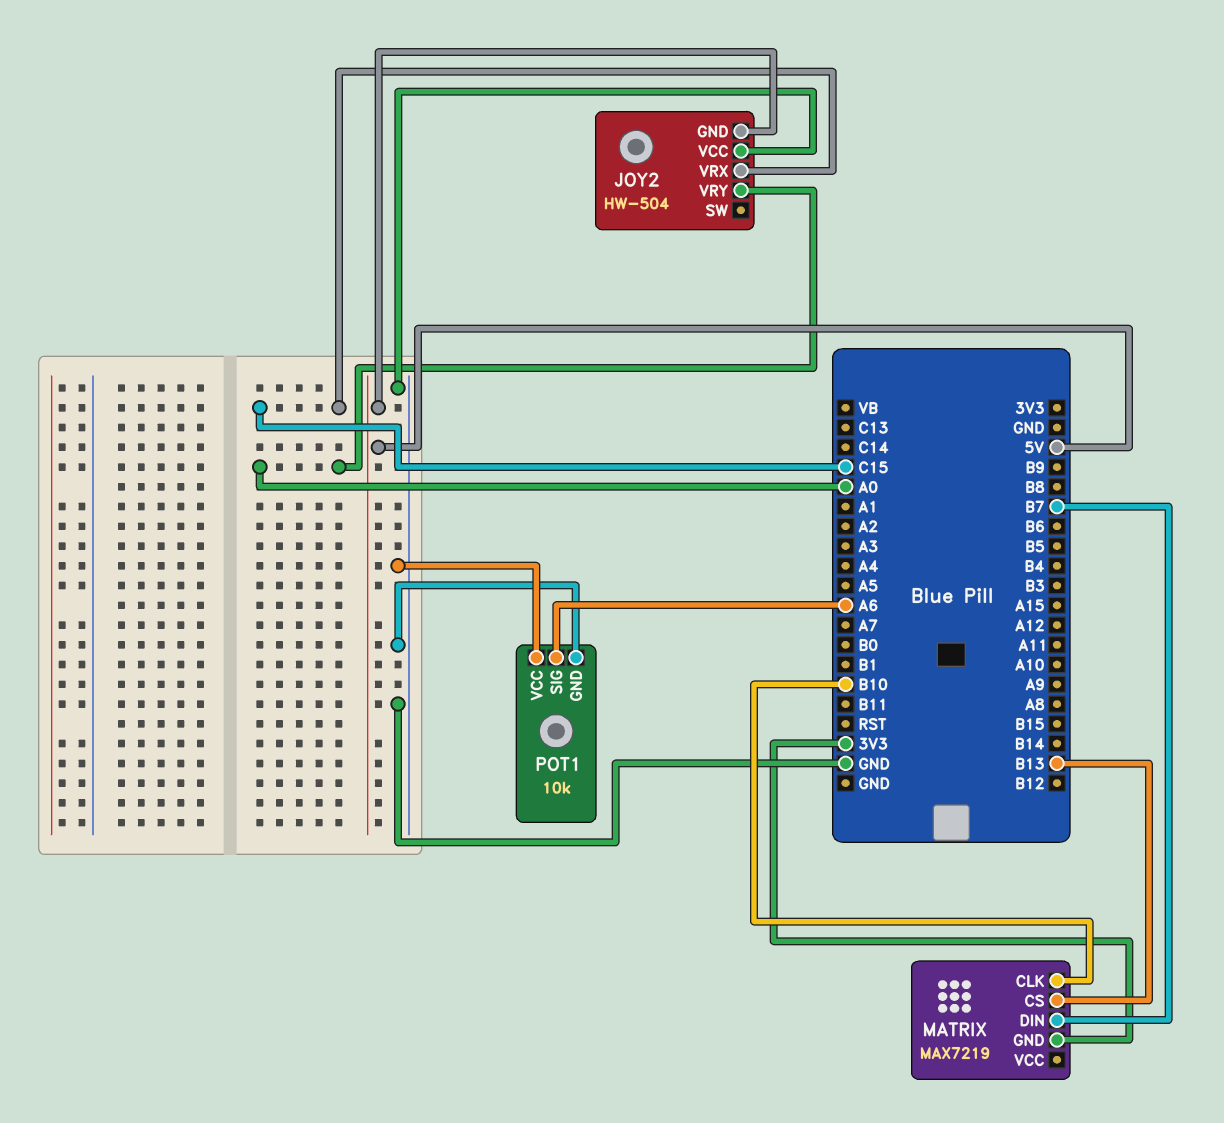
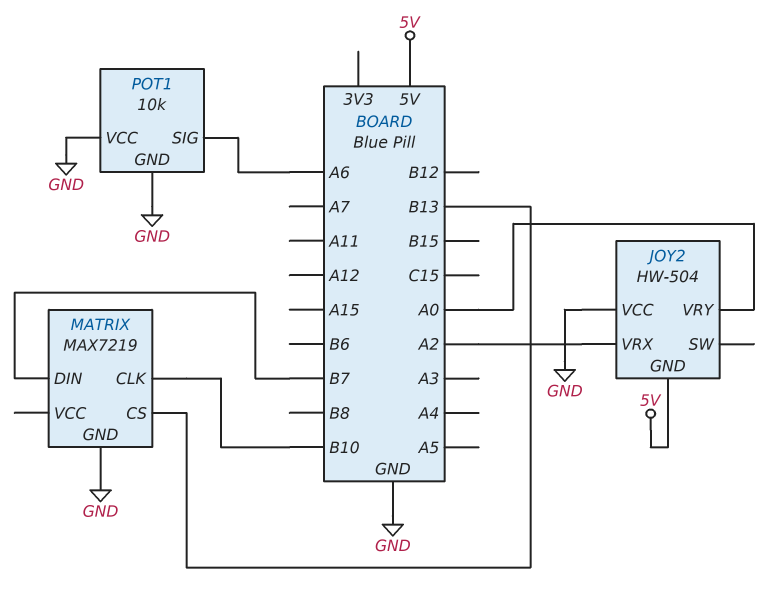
JOY2 pin VRX: C15 -> A2
MATRIX pin GND: 3V3 -> GND

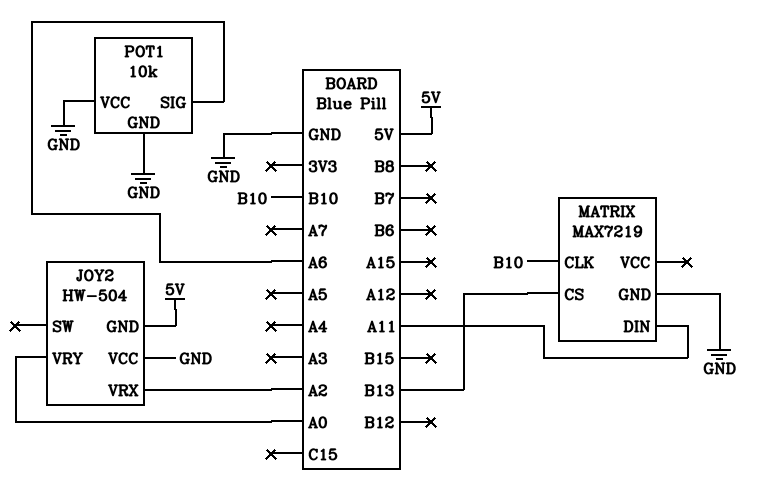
MATRIX pin DIN: B7 -> A11

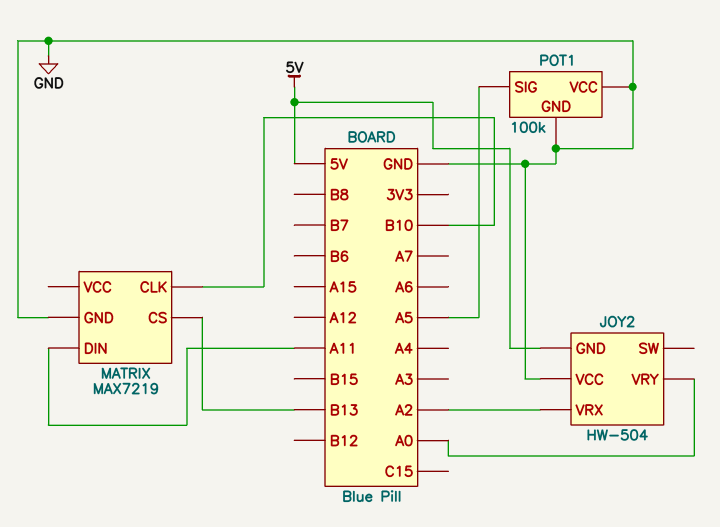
POT1: 10k -> 100k
POT1 pin SIG: A6 -> A5

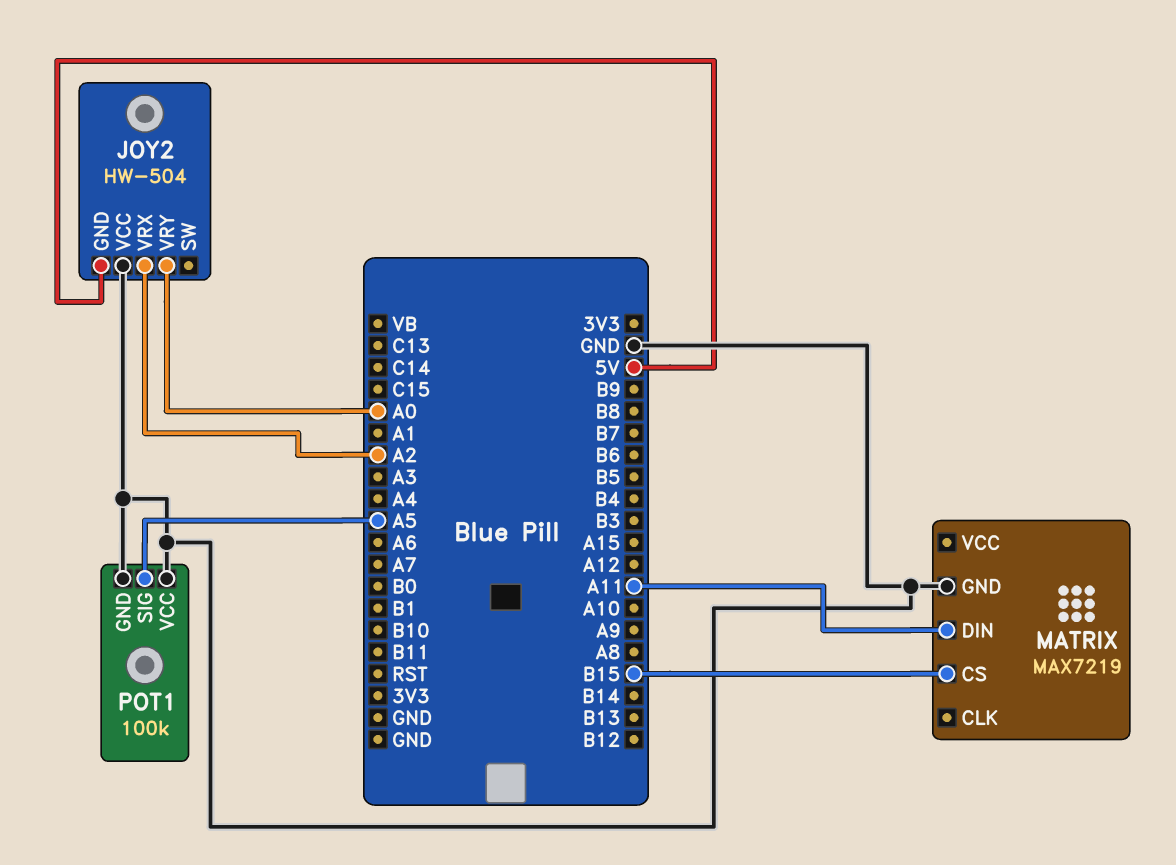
MATRIX pin CLK: B10 -> none
MATRIX pin CS: B13 -> B15

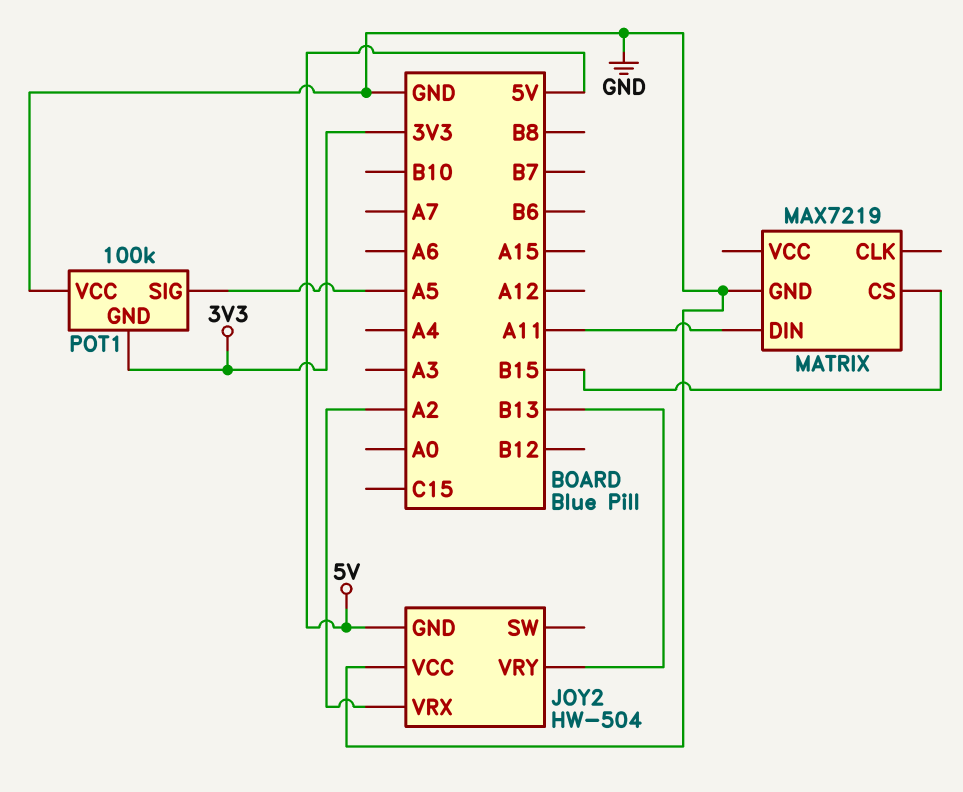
JOY2 pin VRY: A0 -> B13
POT1 pin GND: GND -> 3V3

